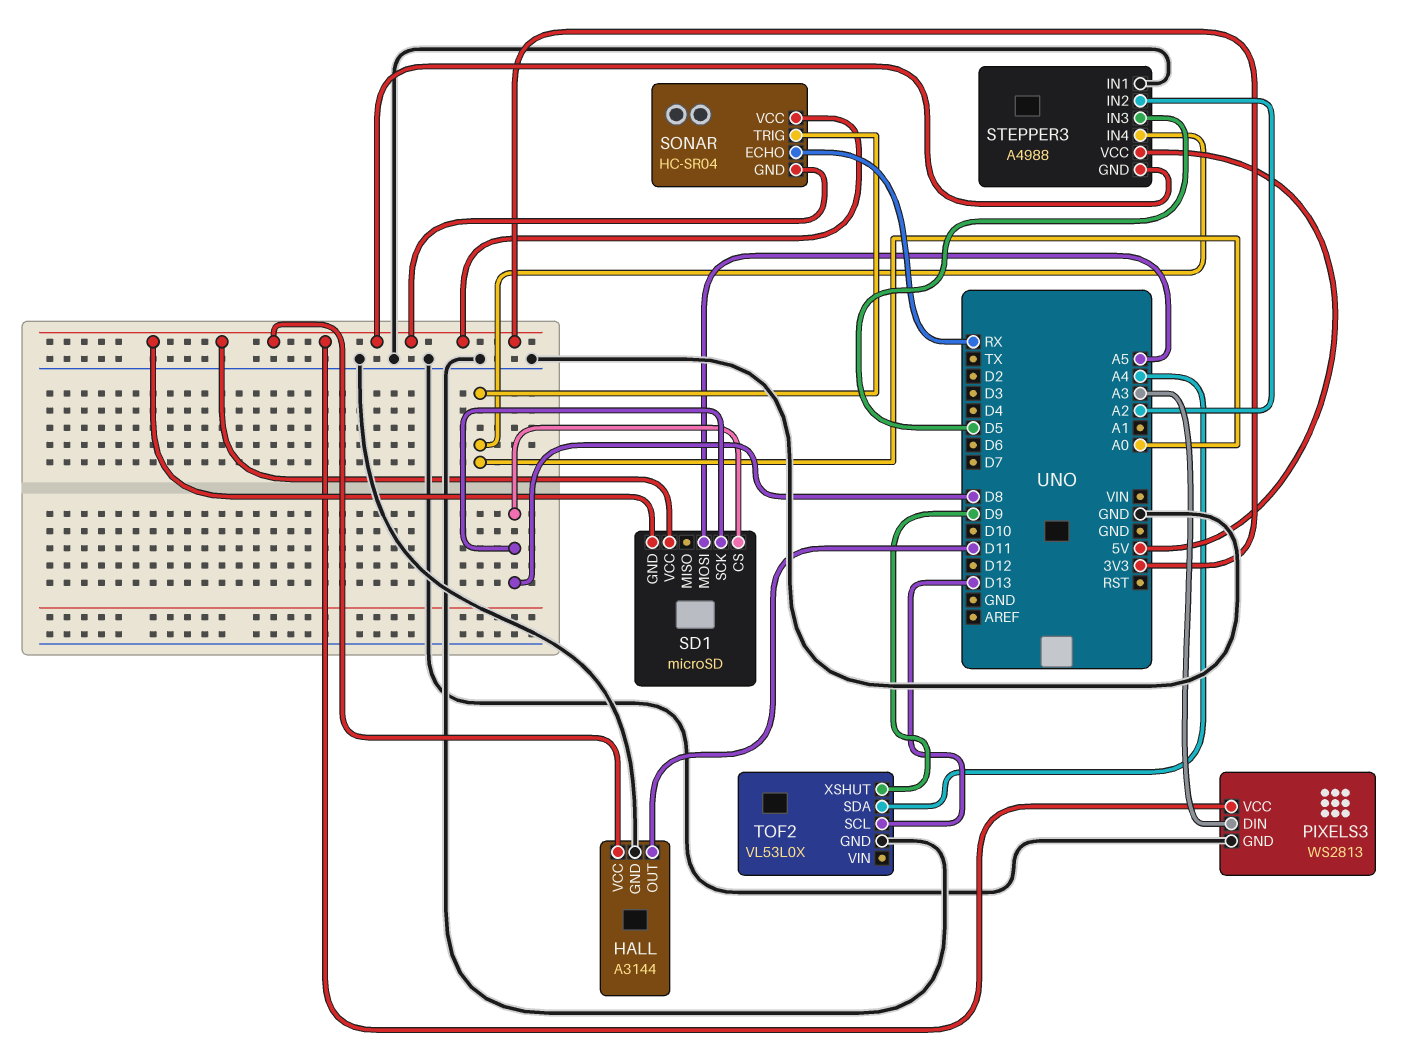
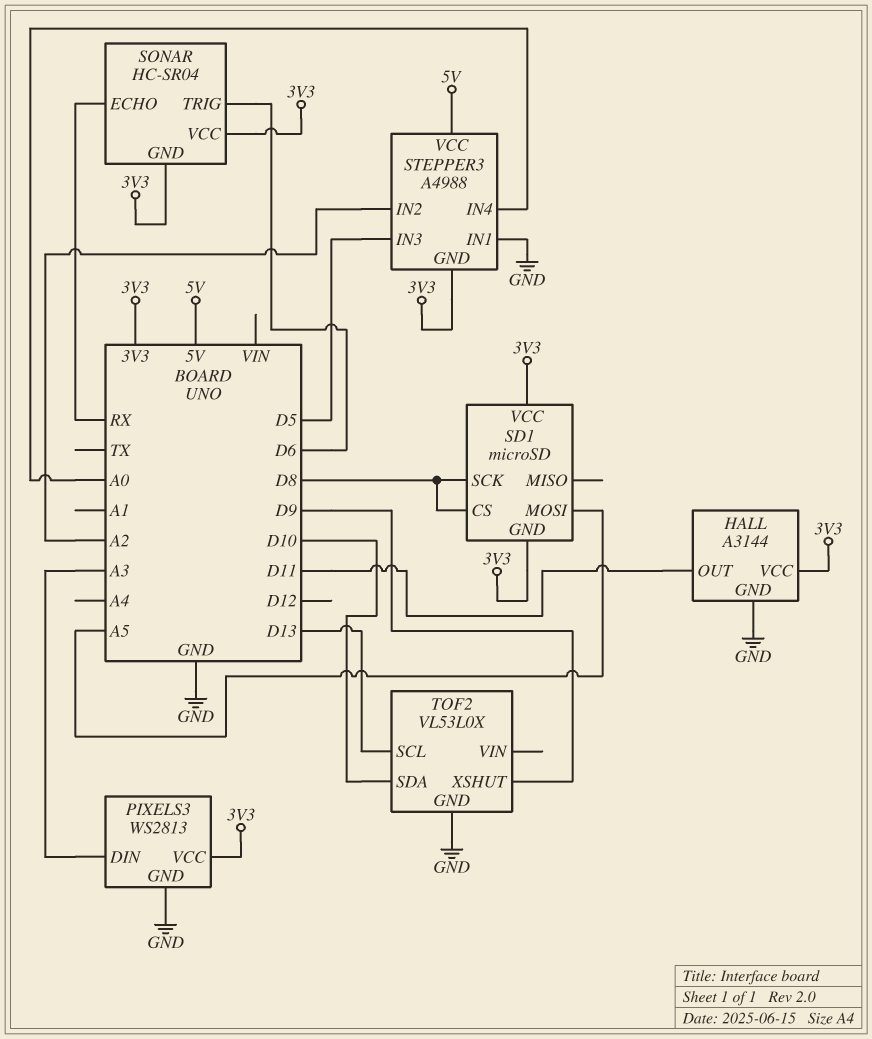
SONAR pin TRIG: A0 -> D6
TOF2 pin SDA: A4 -> D10

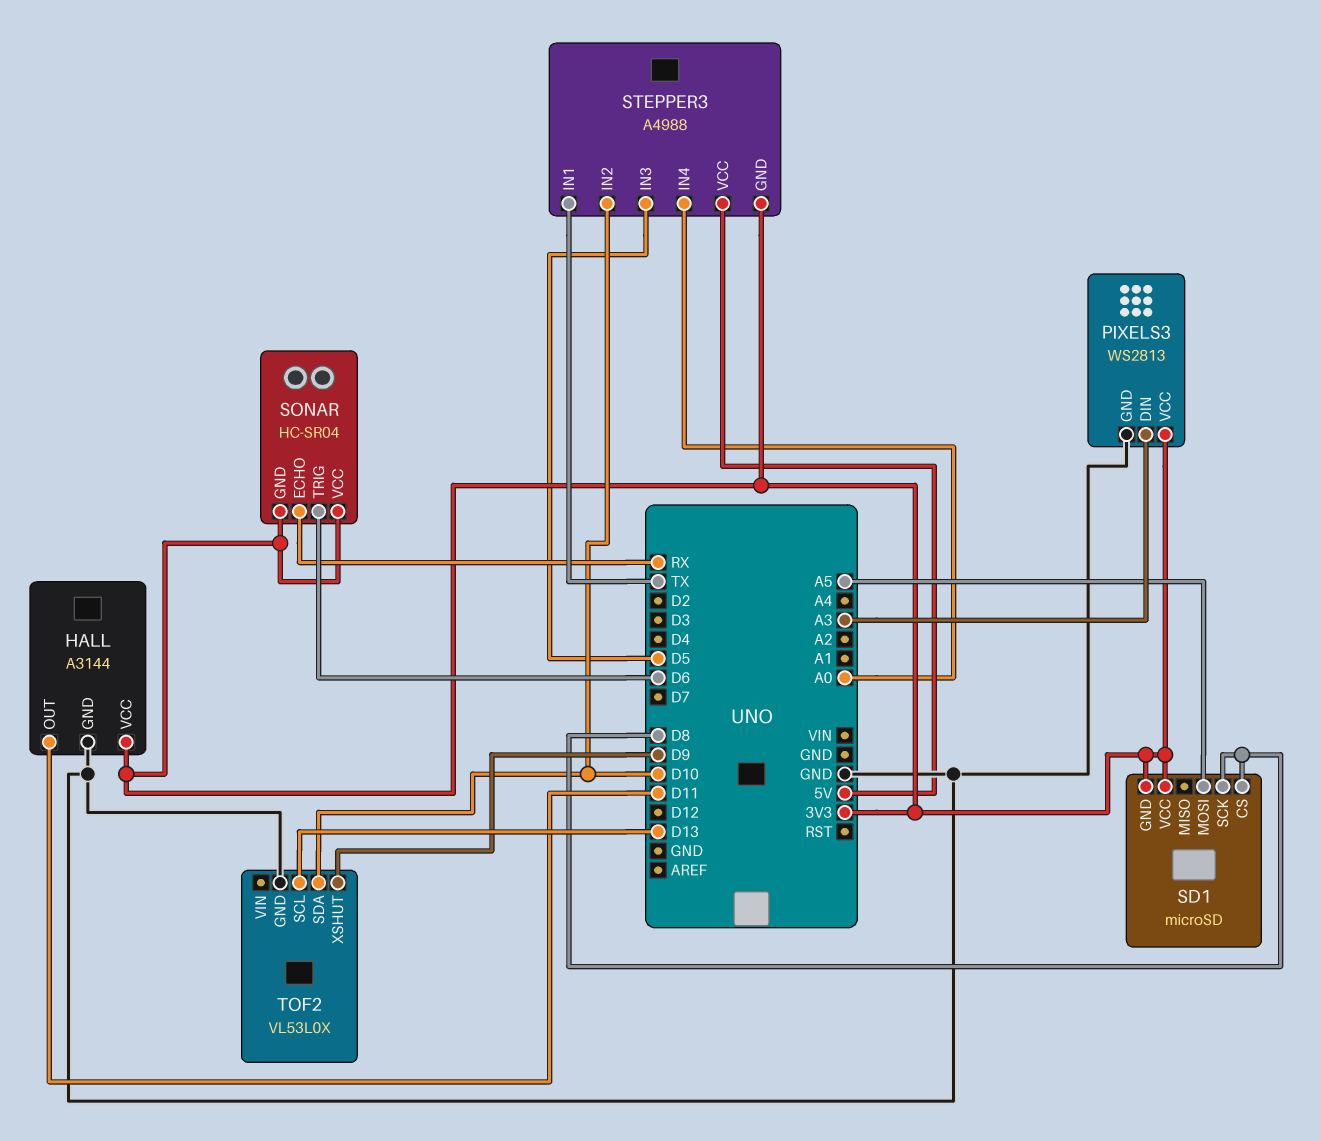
STEPPER3 pin IN1: GND -> TX
STEPPER3 pin IN2: A2 -> D10

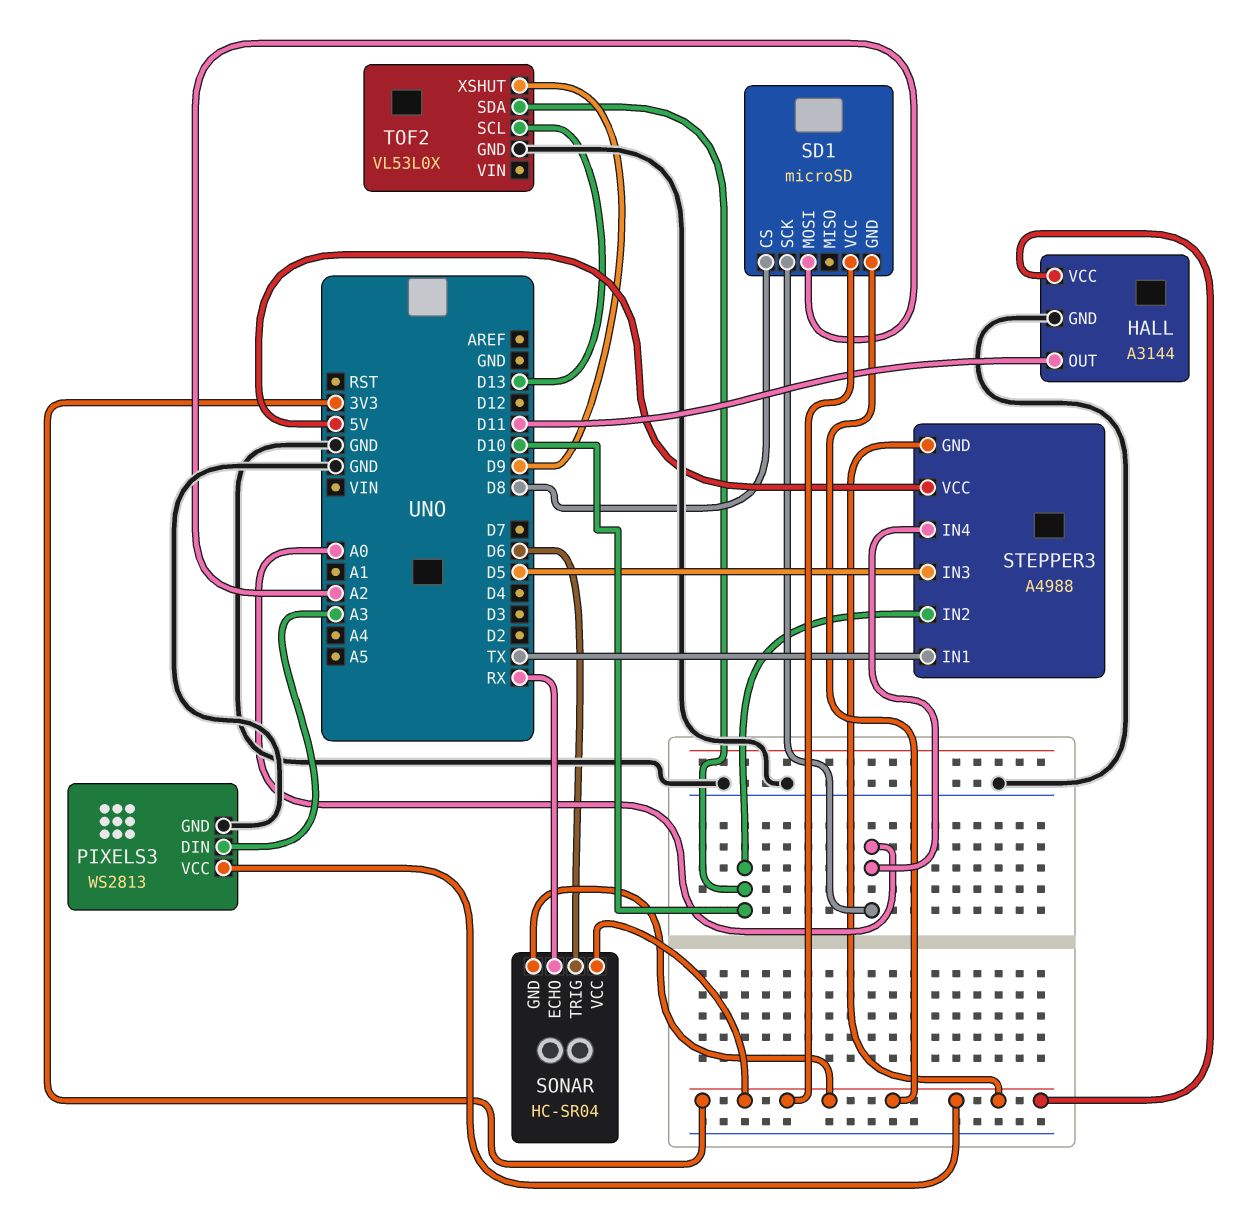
SD1 pin MOSI: A5 -> A2
SD1 pin SCK: D8 -> A0

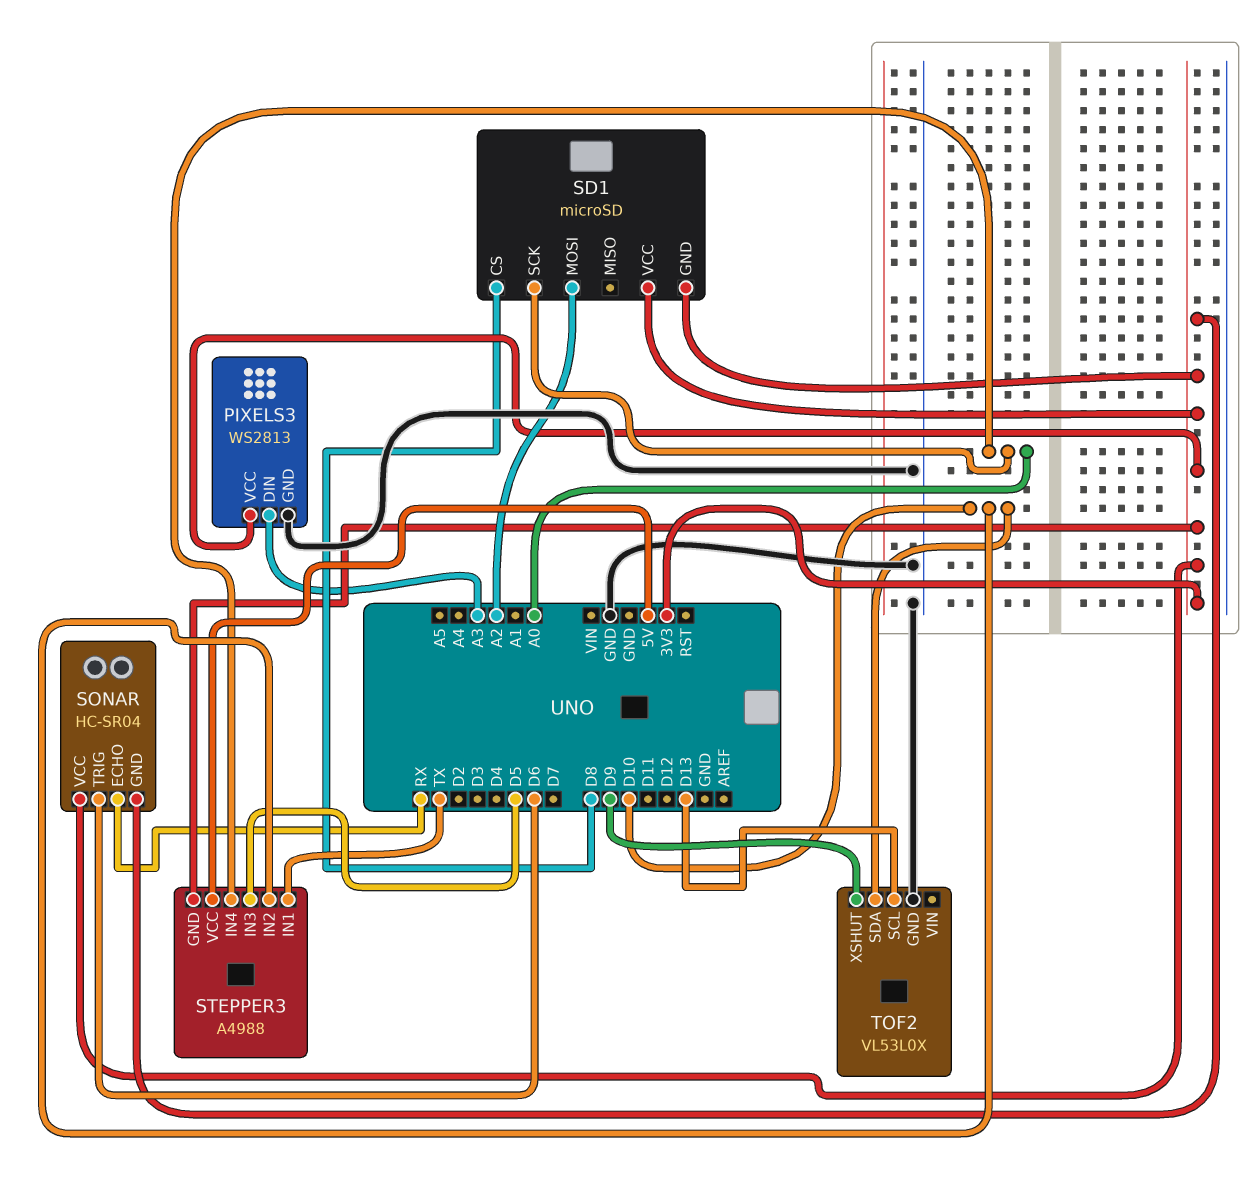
HALL: A3144 -> none
HALL pin GND: GND -> none
HALL pin OUT: D11 -> none
HALL pin VCC: 3V3 -> none

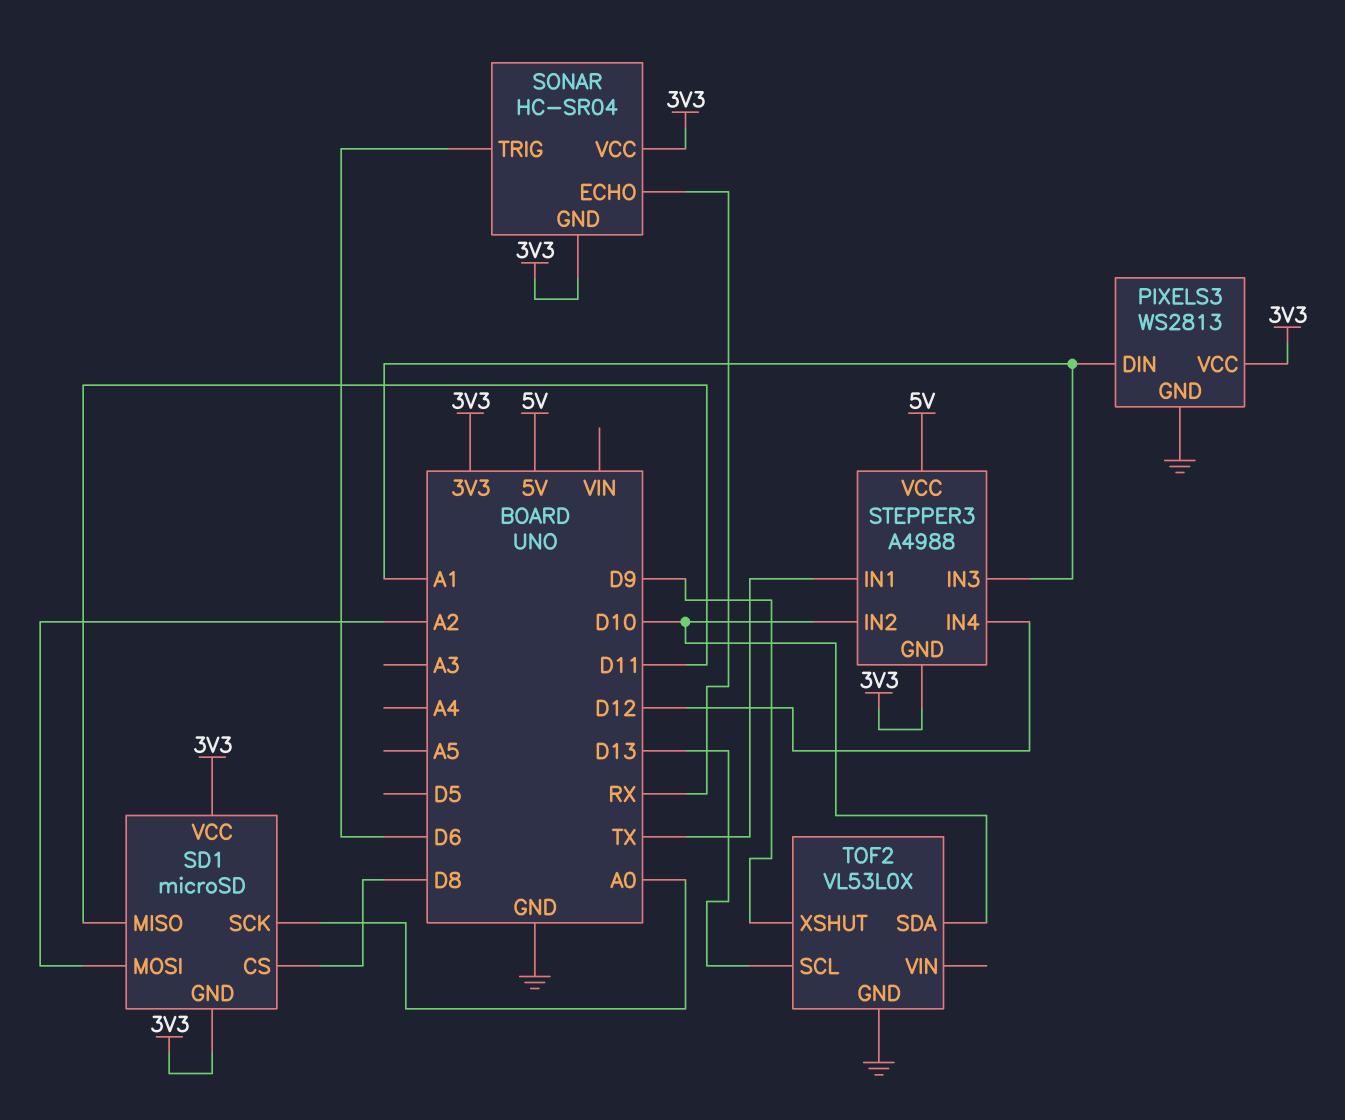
PIXELS3 pin DIN: A3 -> A1
SD1 pin MISO: none -> D11
STEPPER3 pin IN3: D5 -> A1
STEPPER3 pin IN4: A0 -> D12

